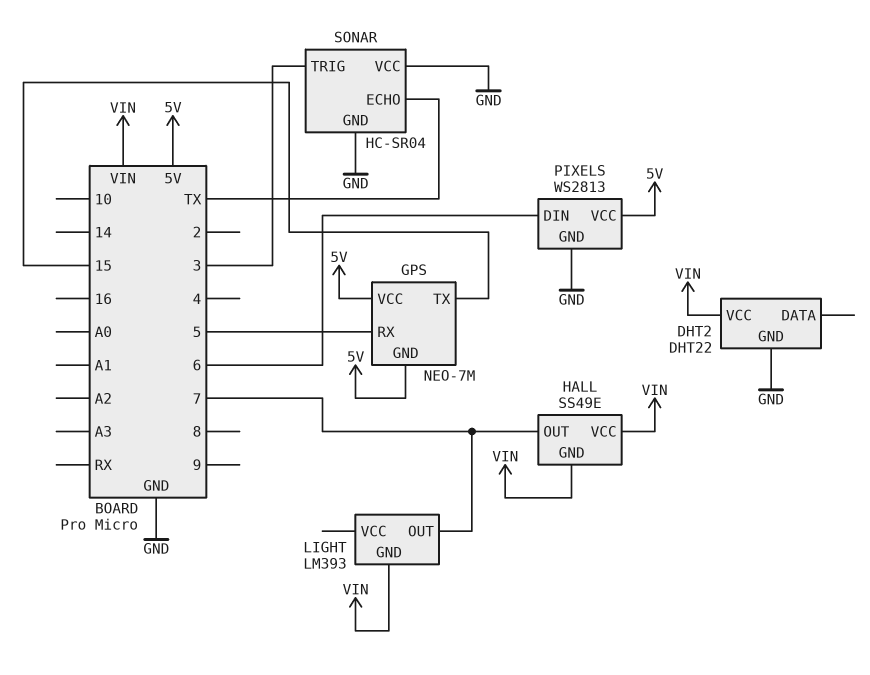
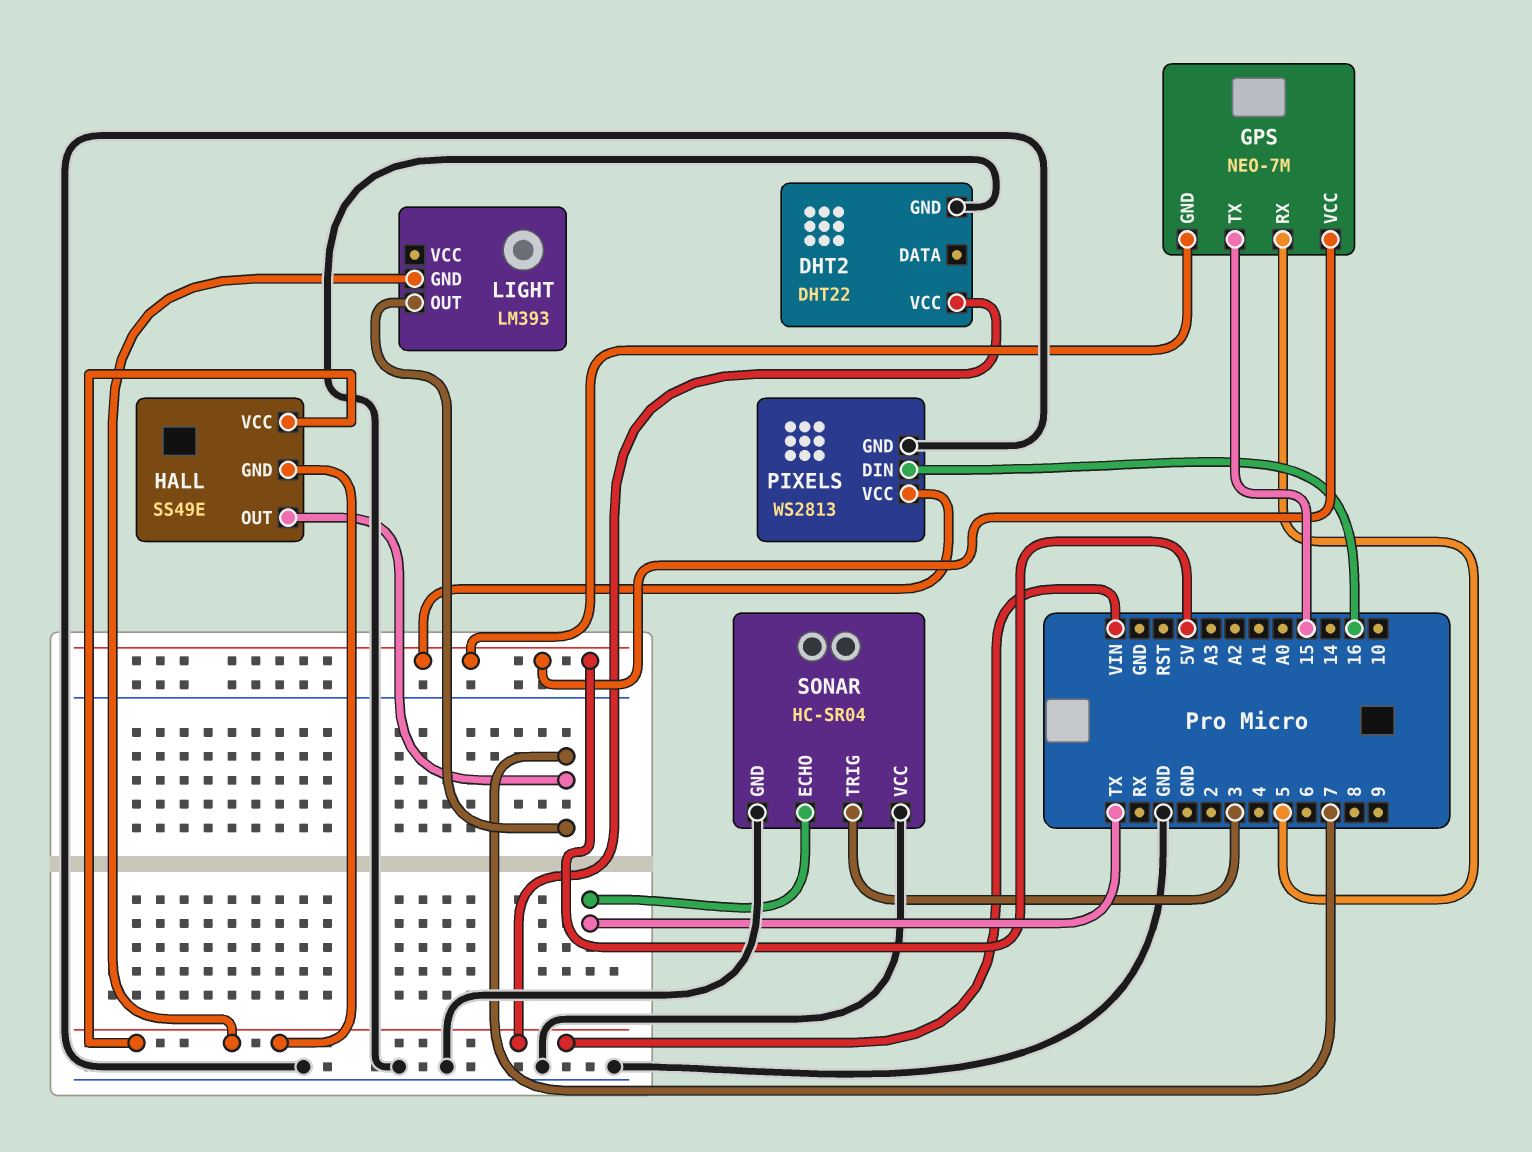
PIXELS pin DIN: 6 -> 16

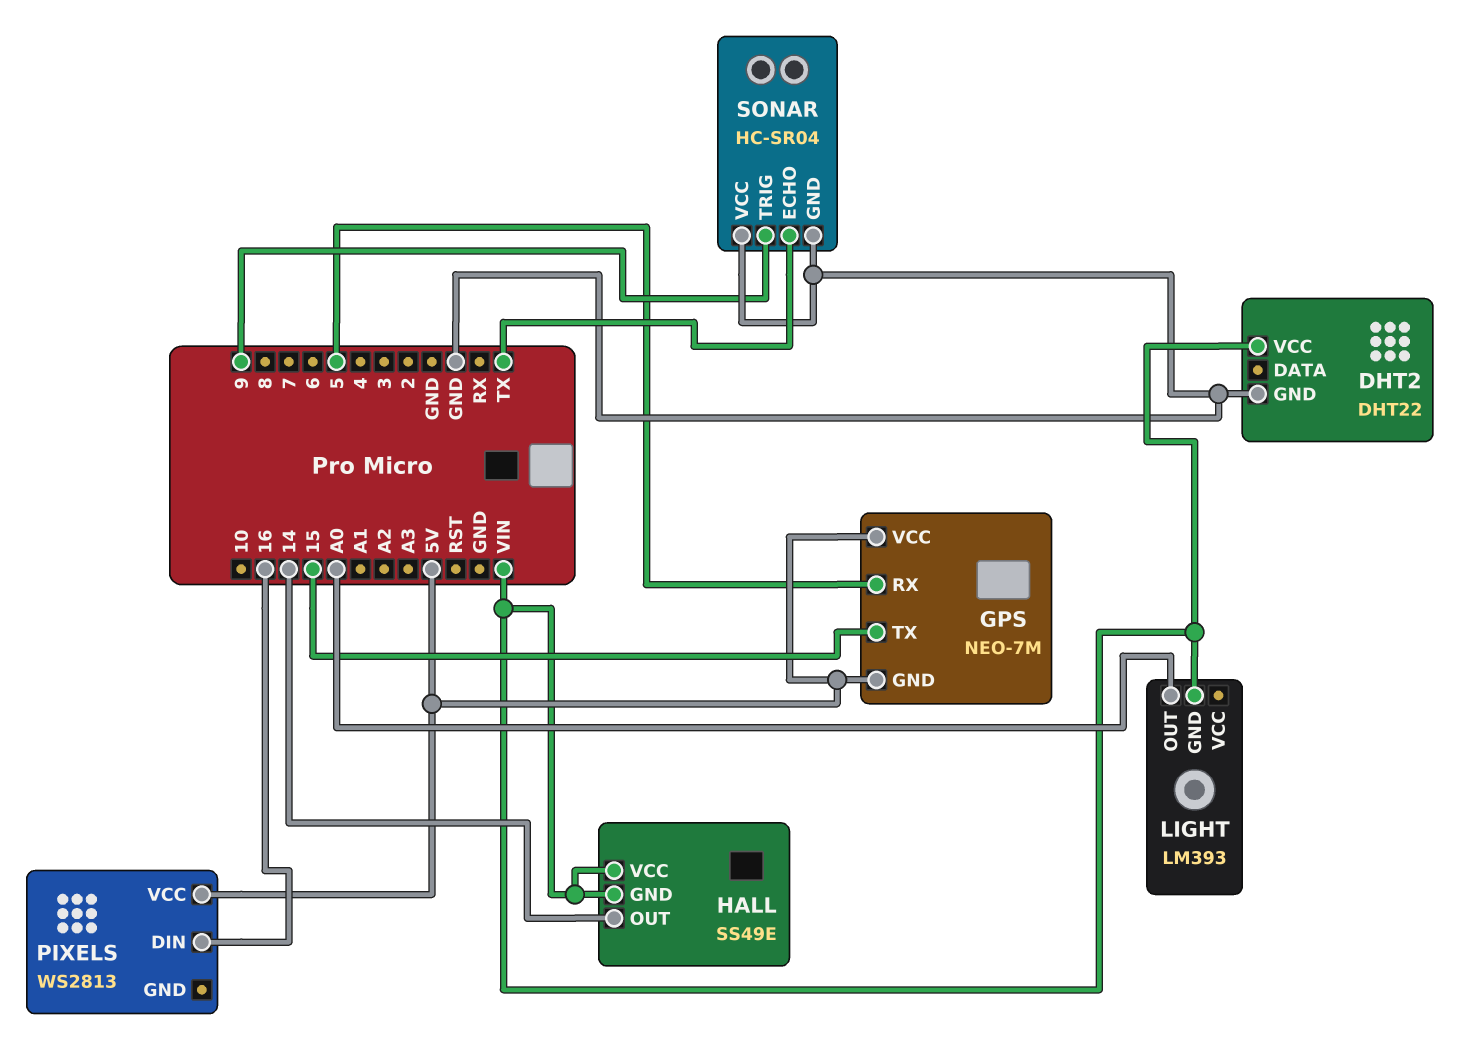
HALL pin OUT: 7 -> 14
LIGHT pin OUT: 7 -> A0
PIXELS pin GND: GND -> none
SONAR pin TRIG: 3 -> 9

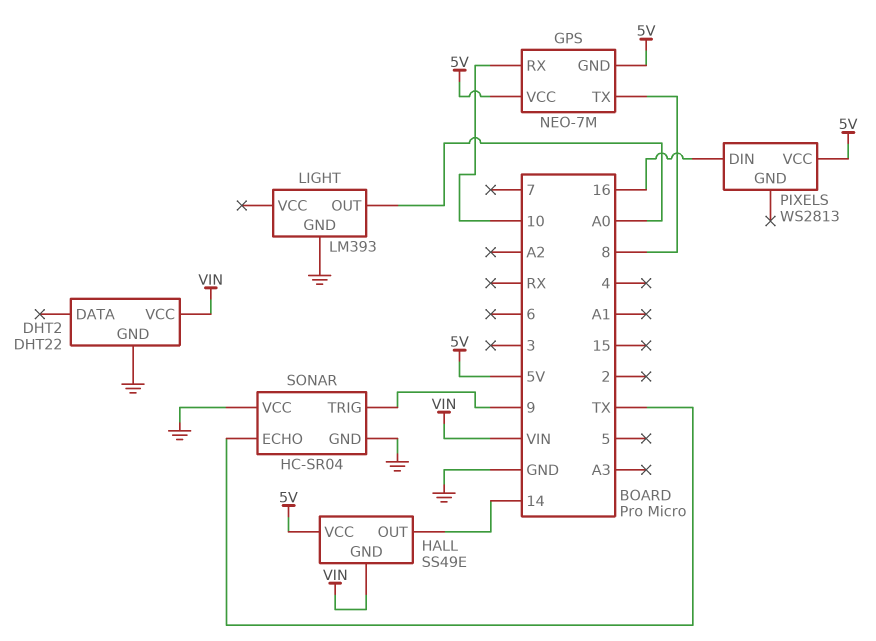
GPS pin RX: 5 -> 10
GPS pin TX: 15 -> 8
HALL pin VCC: VIN -> 5V
LIGHT pin GND: VIN -> GND

